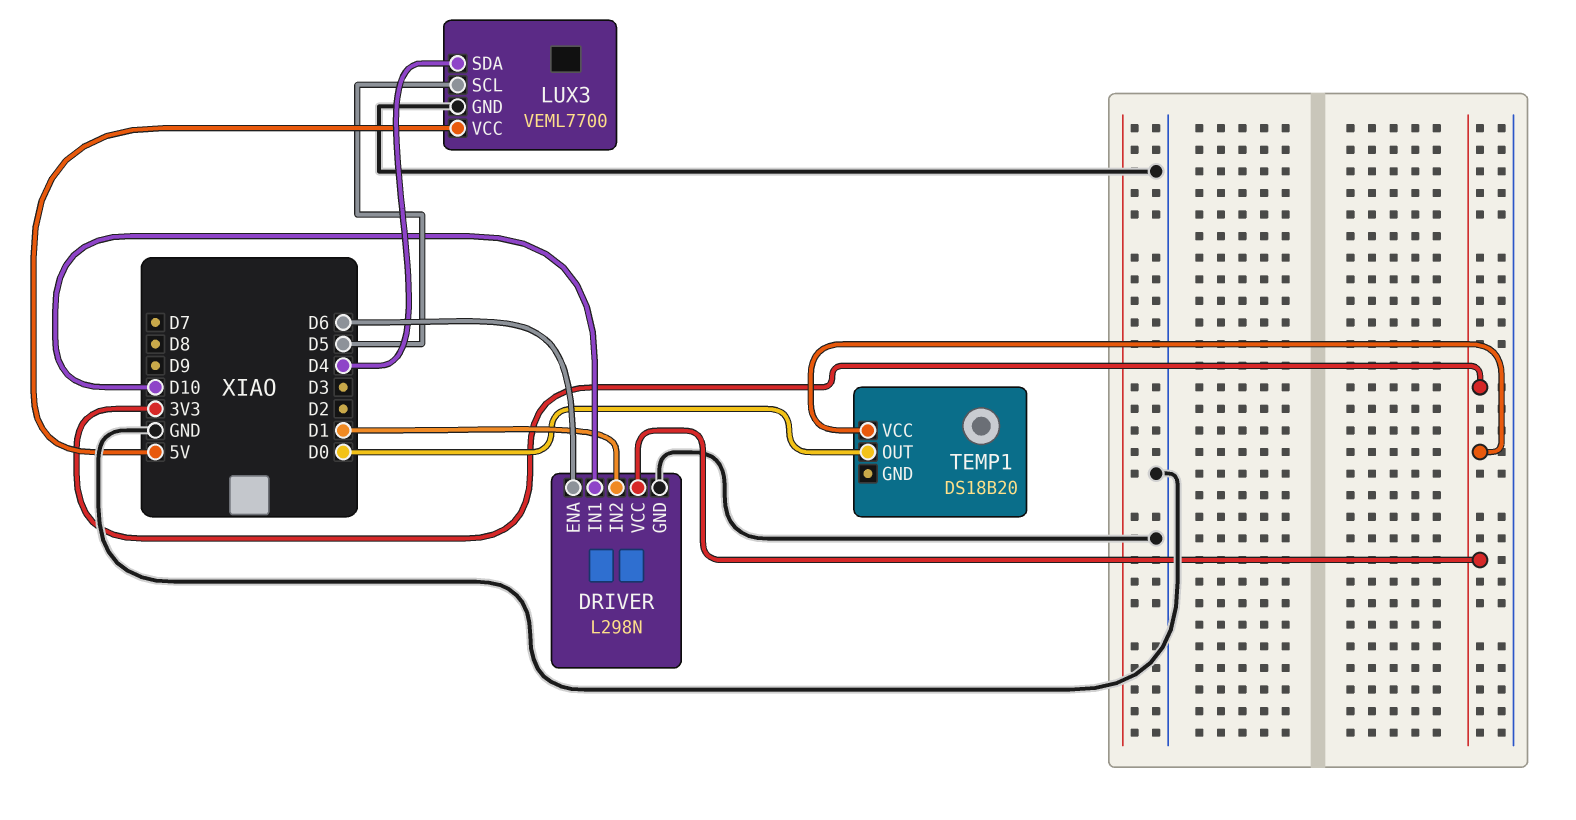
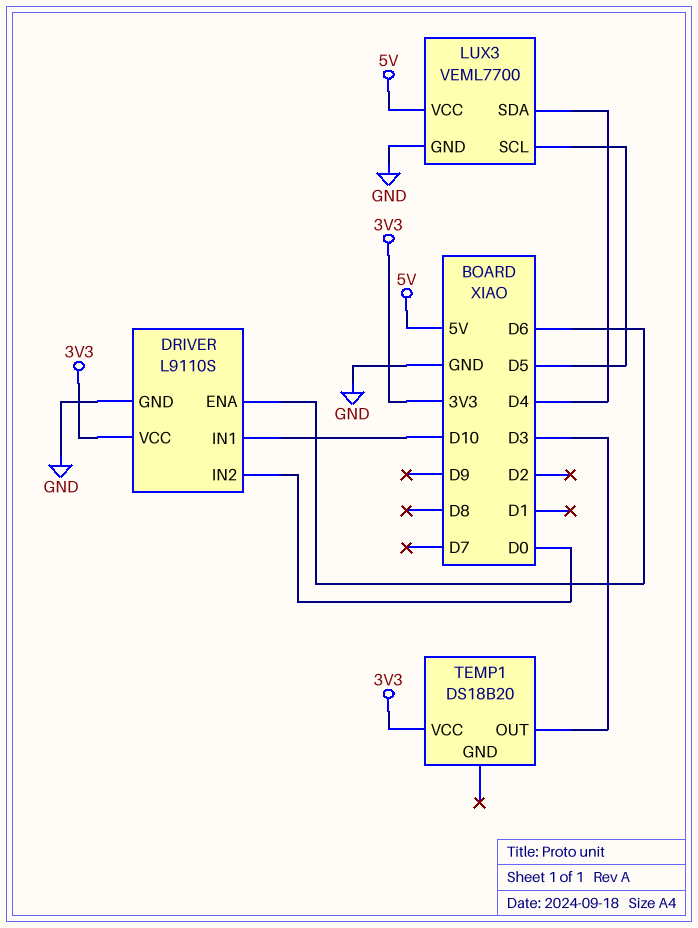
DRIVER: L298N -> L9110S
DRIVER pin IN2: D1 -> D0
TEMP1 pin OUT: D0 -> D3

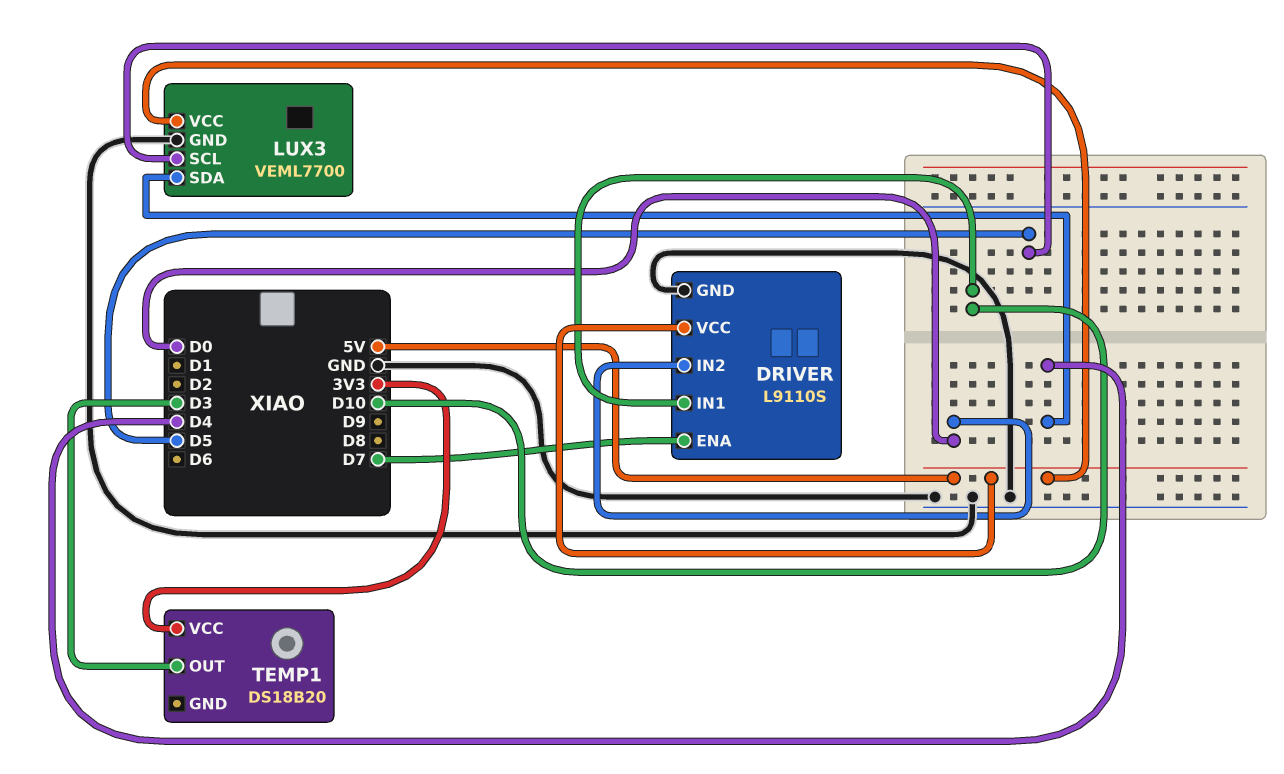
DRIVER pin ENA: D6 -> D7
DRIVER pin VCC: 3V3 -> 5V

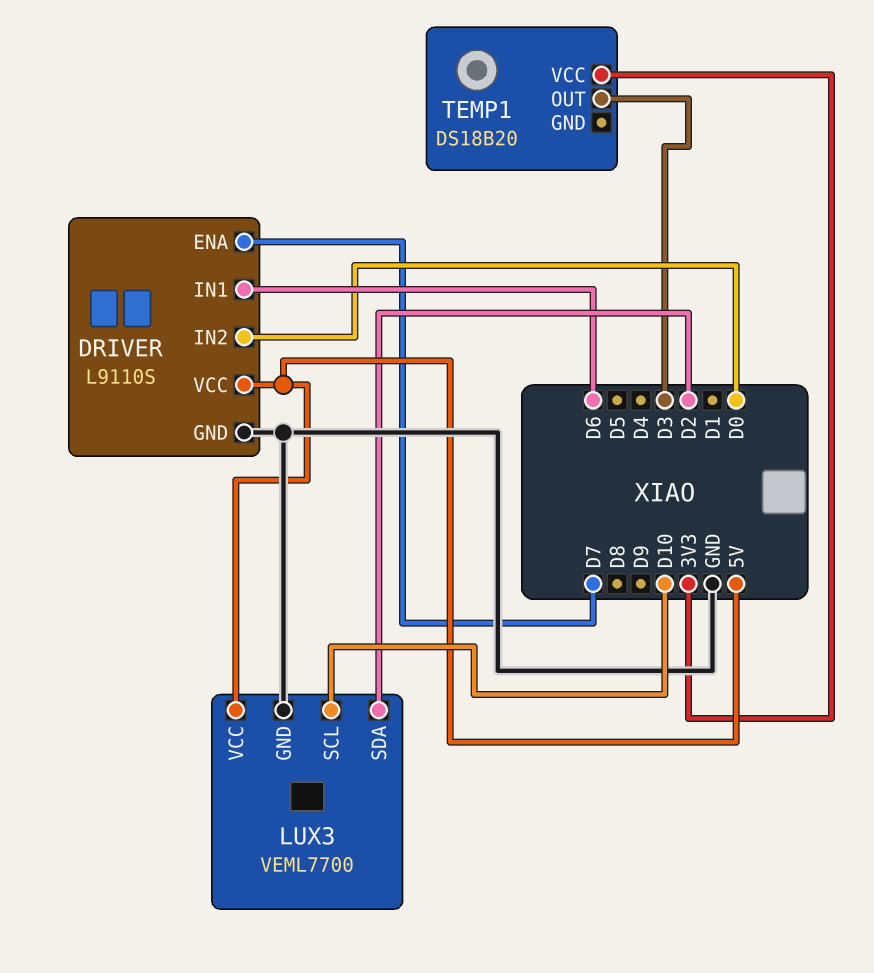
DRIVER pin IN1: D10 -> D6
LUX3 pin SCL: D5 -> D10
LUX3 pin SDA: D4 -> D2

